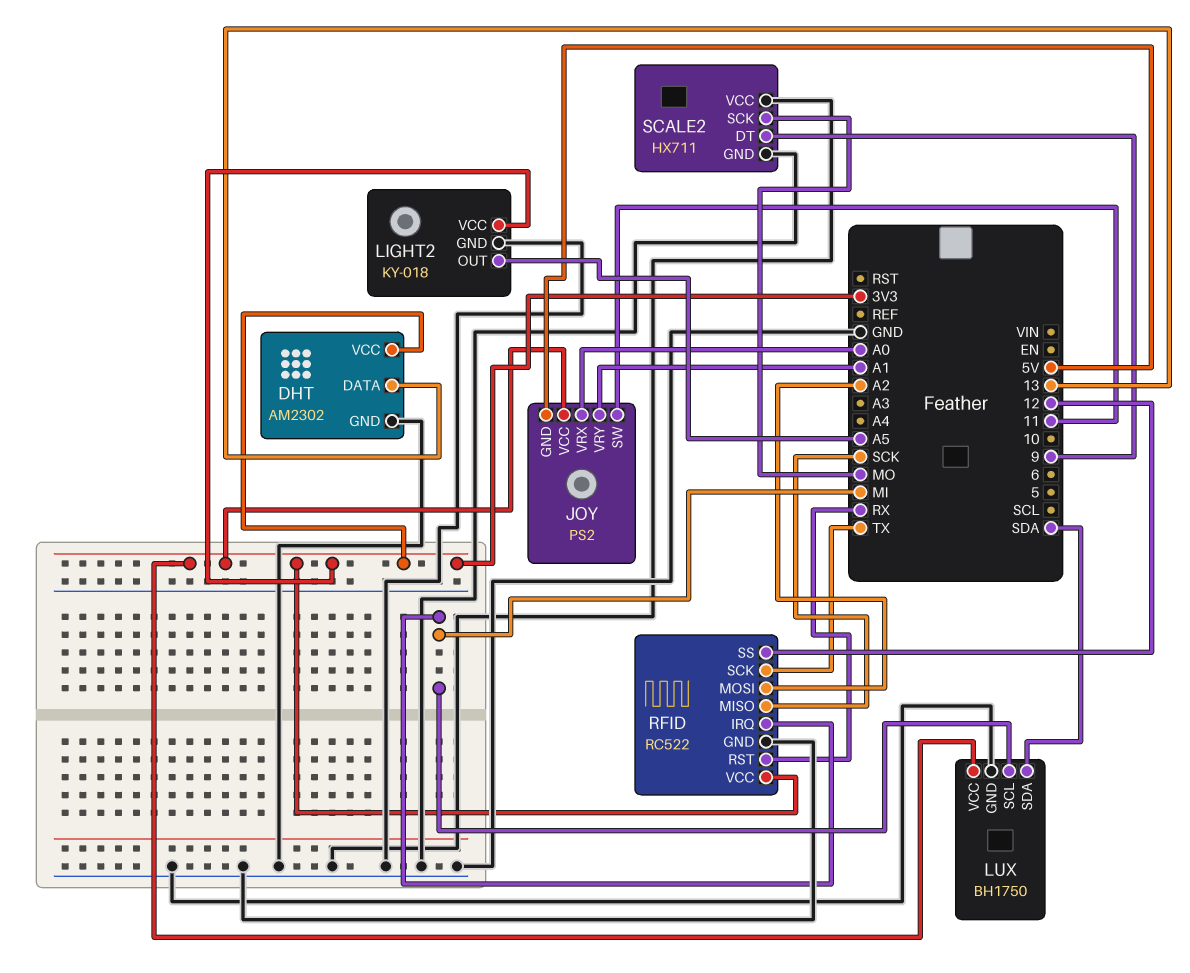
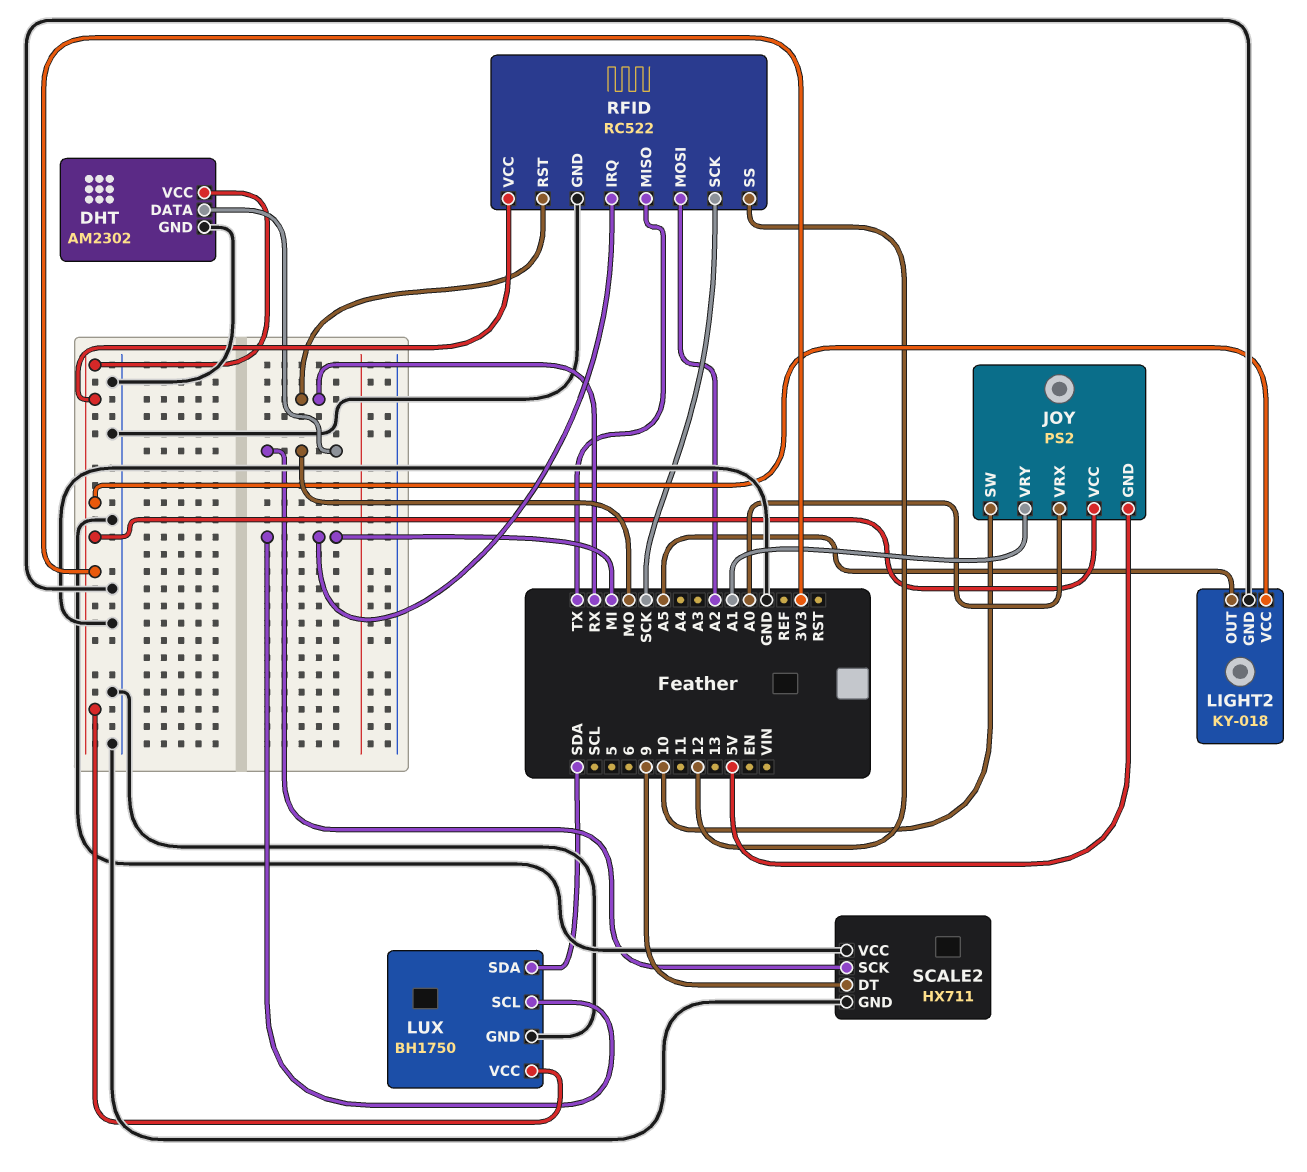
DHT pin DATA: 13 -> MO
JOY pin SW: 11 -> 10
RFID pin MISO: SCK -> TX
RFID pin SCK: TX -> SCK

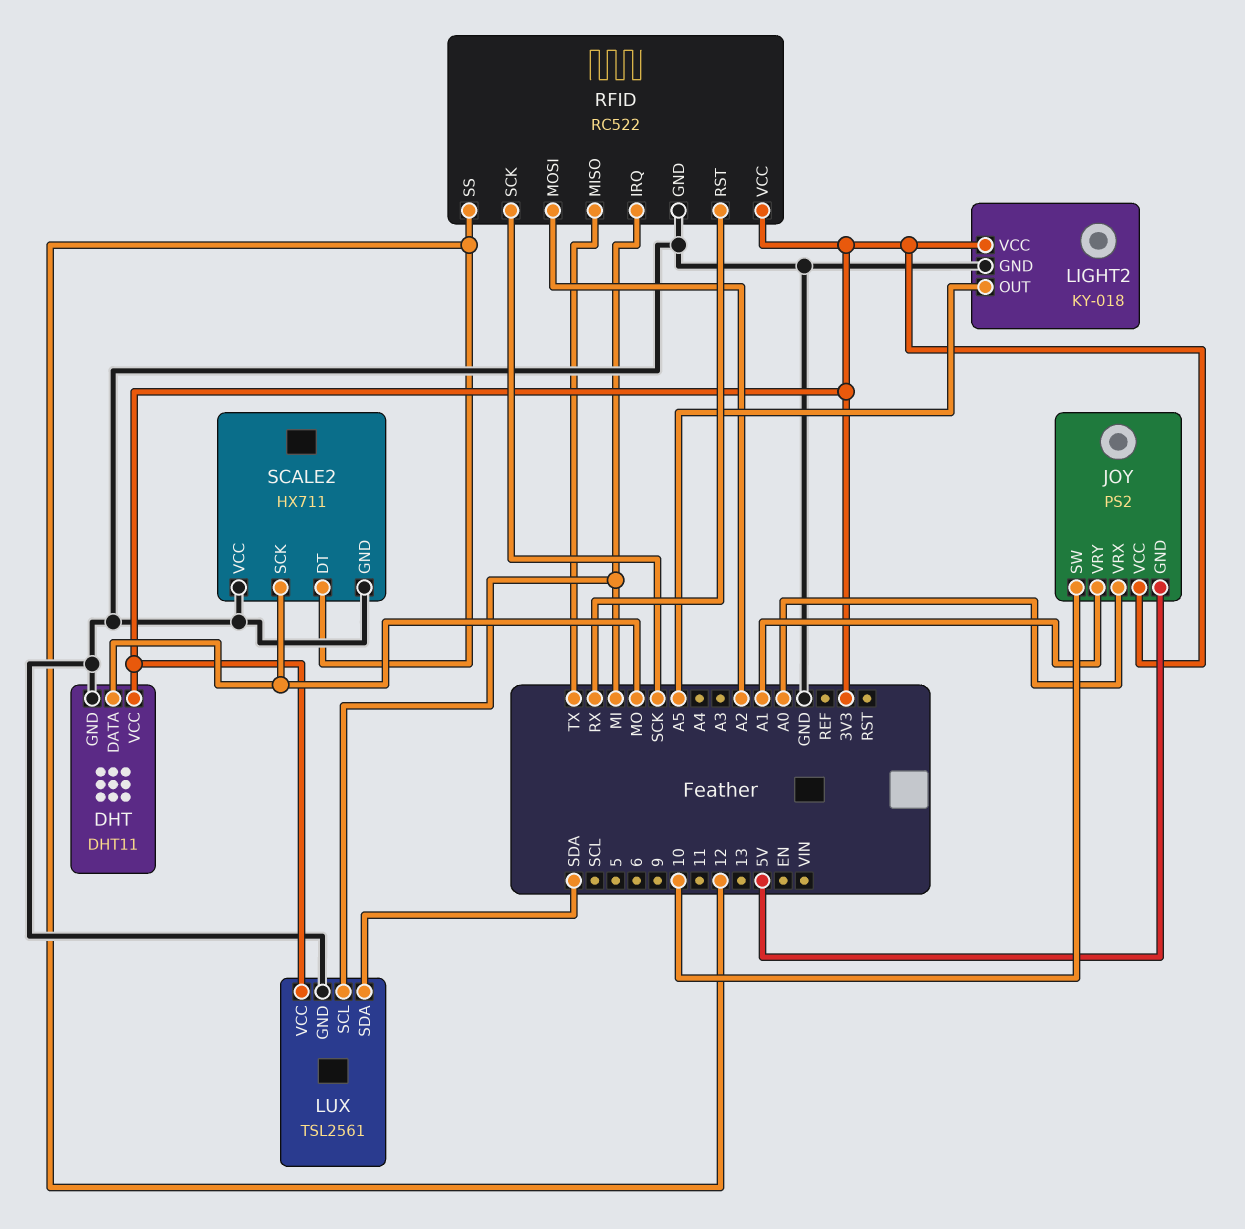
DHT: AM2302 -> DHT11
LUX: BH1750 -> TSL2561
SCALE2 pin DT: 9 -> 12

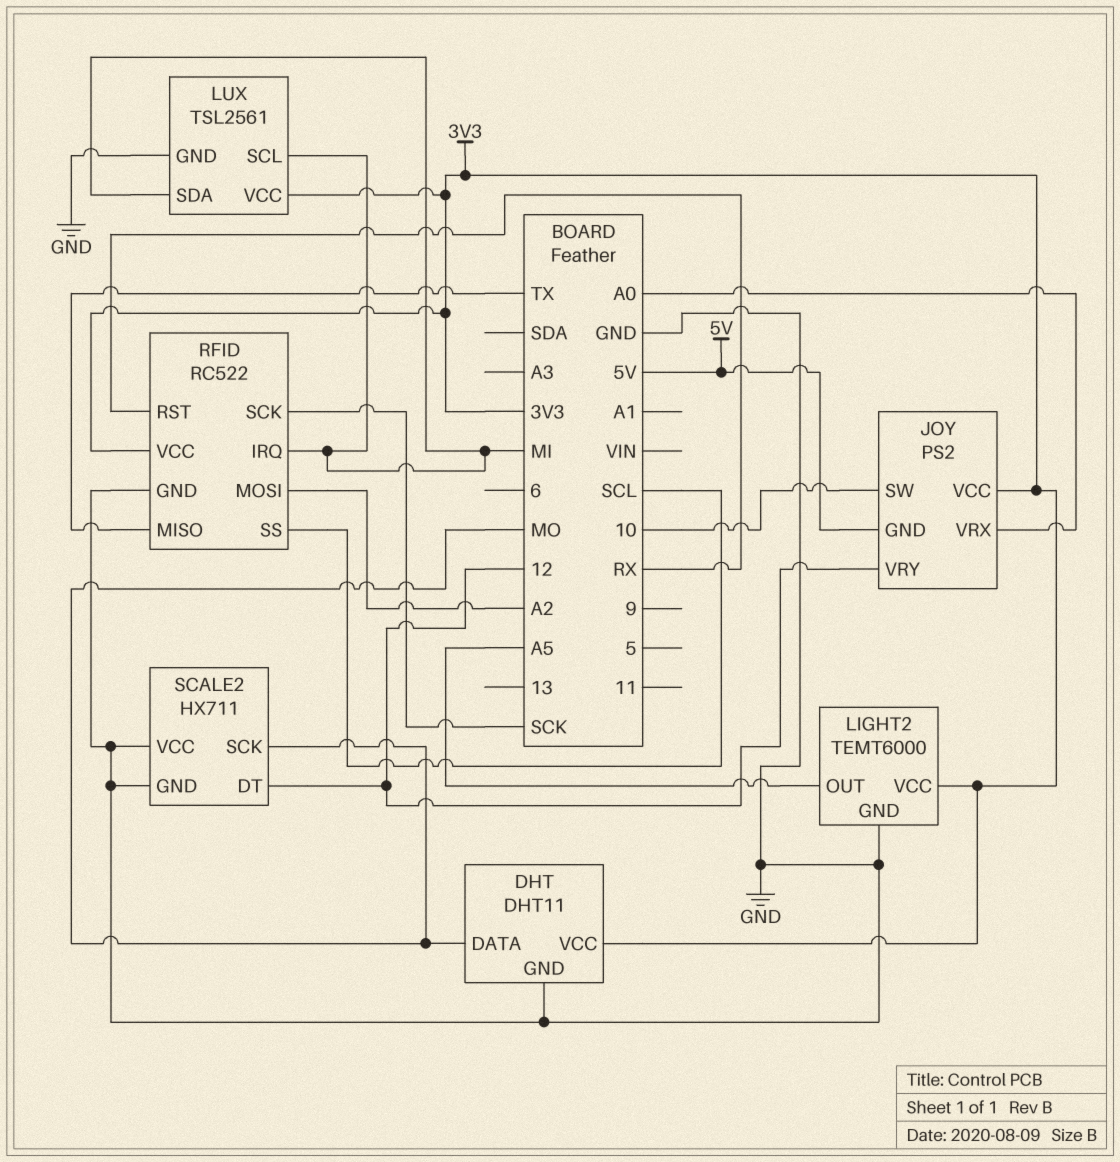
JOY pin VRY: A1 -> 12
LIGHT2: KY-018 -> TEMT6000
LUX pin SDA: SDA -> MI
RFID pin SS: 12 -> SCL

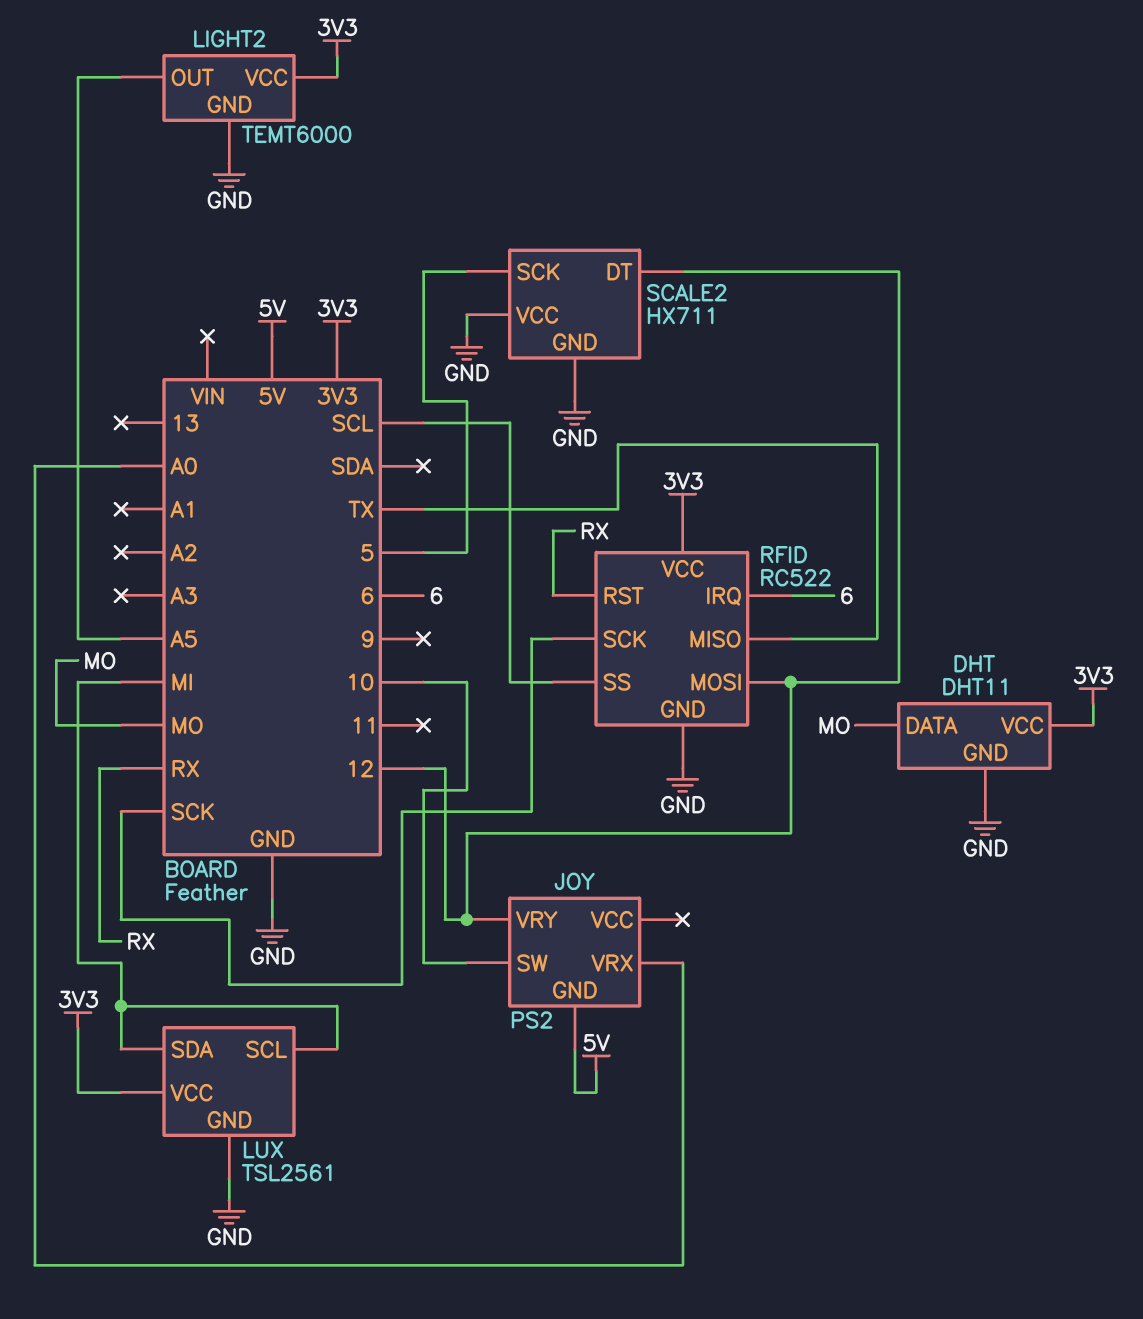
JOY pin VCC: 3V3 -> none
RFID pin IRQ: MI -> 6
RFID pin MOSI: A2 -> 12
SCALE2 pin SCK: MO -> 5

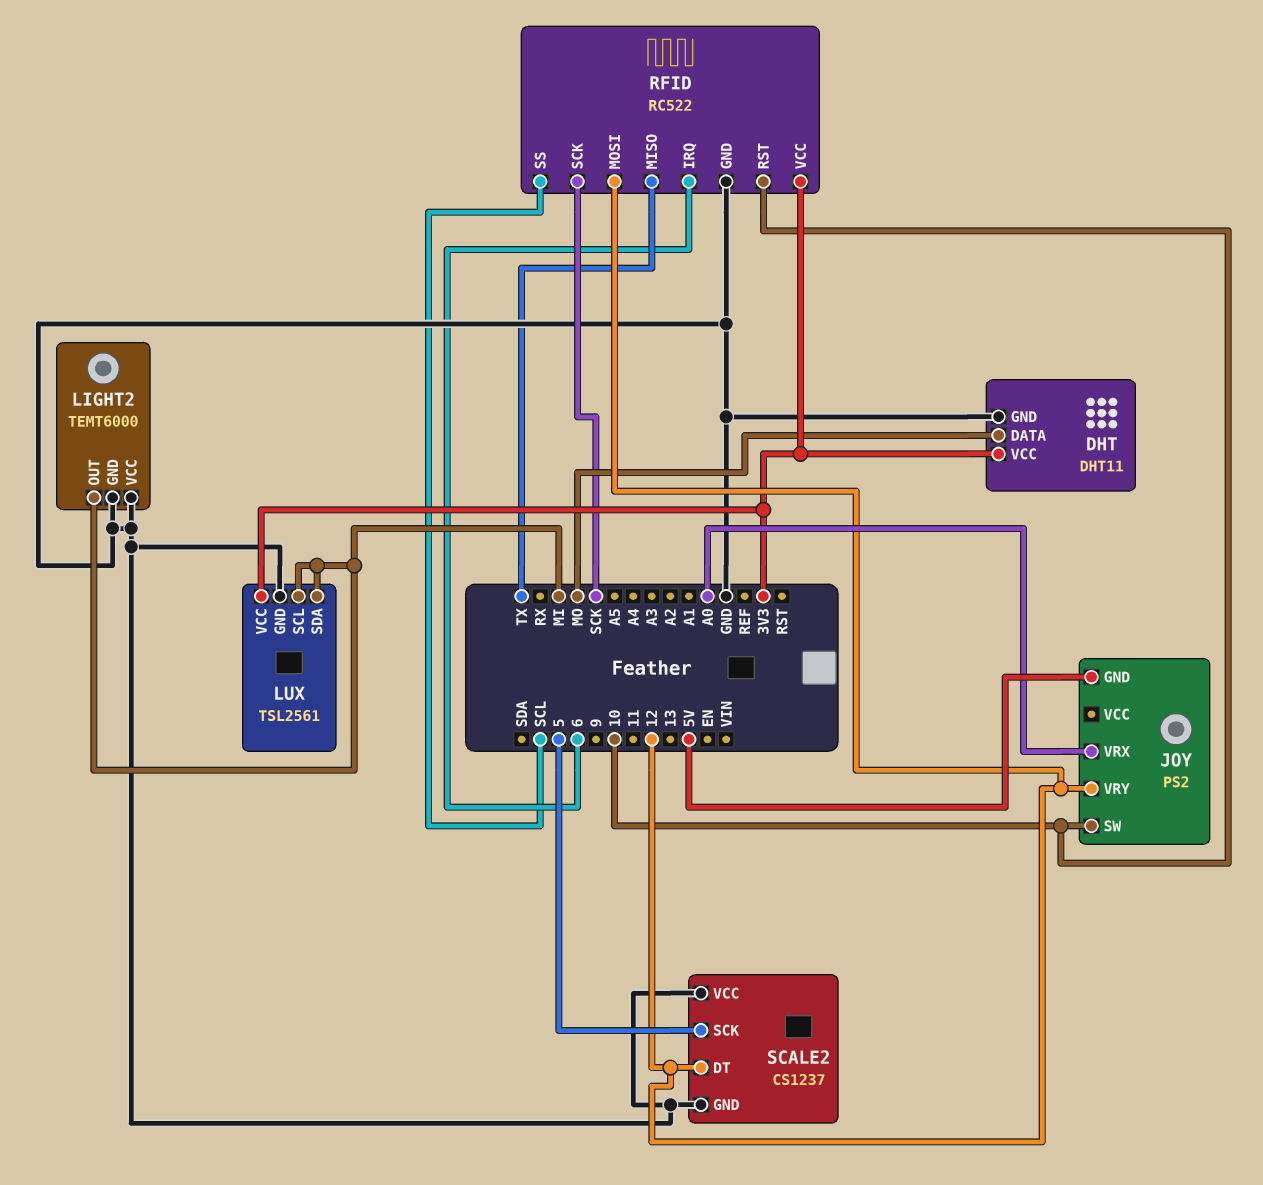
LIGHT2 pin OUT: A5 -> MI
LIGHT2 pin VCC: 3V3 -> GND
RFID pin RST: RX -> 10
SCALE2: HX711 -> CS1237

